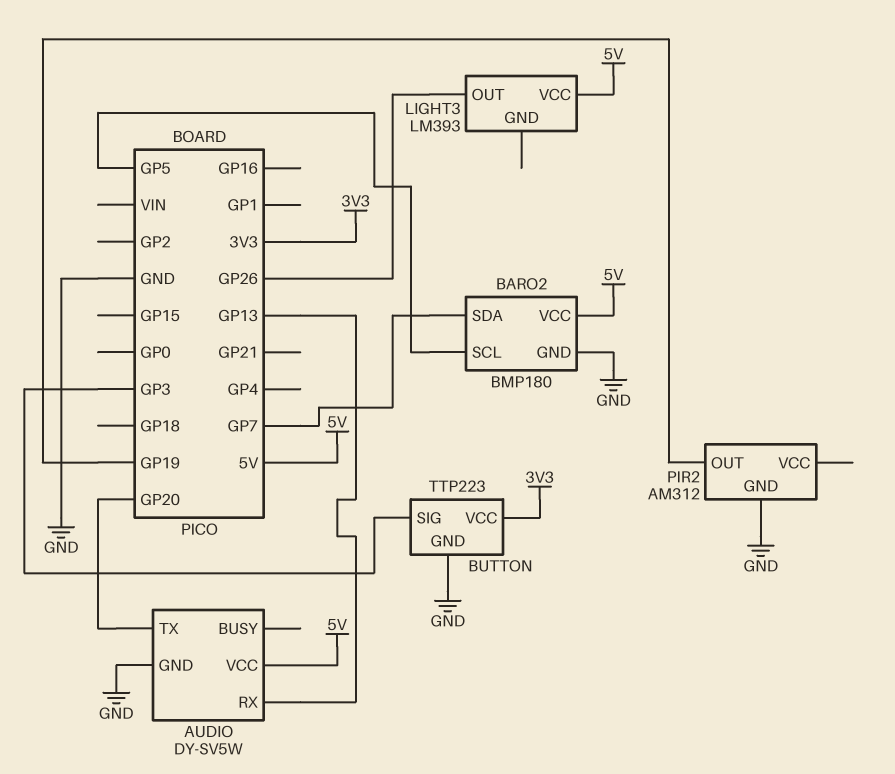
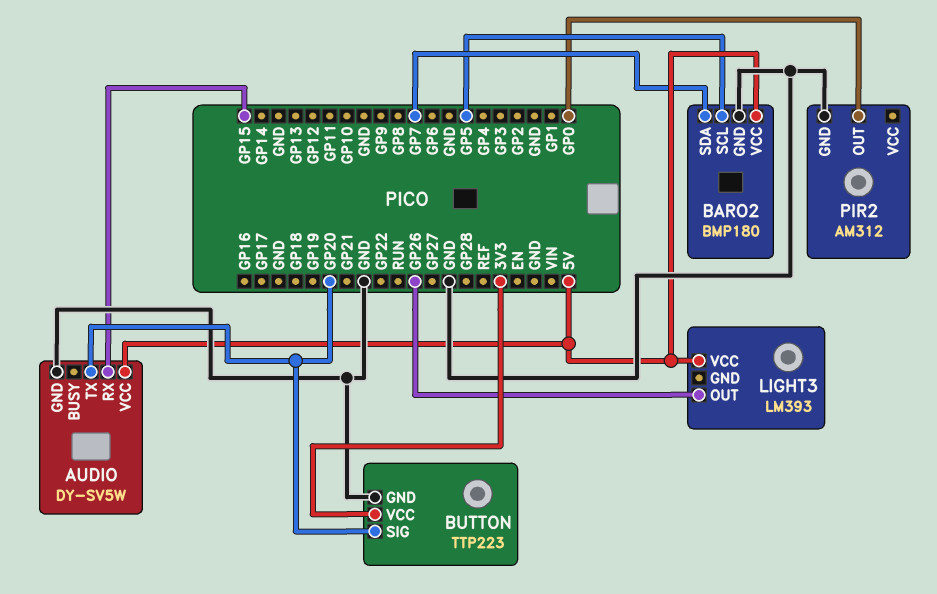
AUDIO pin RX: GP13 -> GP15
BUTTON pin SIG: GP3 -> GP20
PIR2 pin OUT: GP19 -> GP0

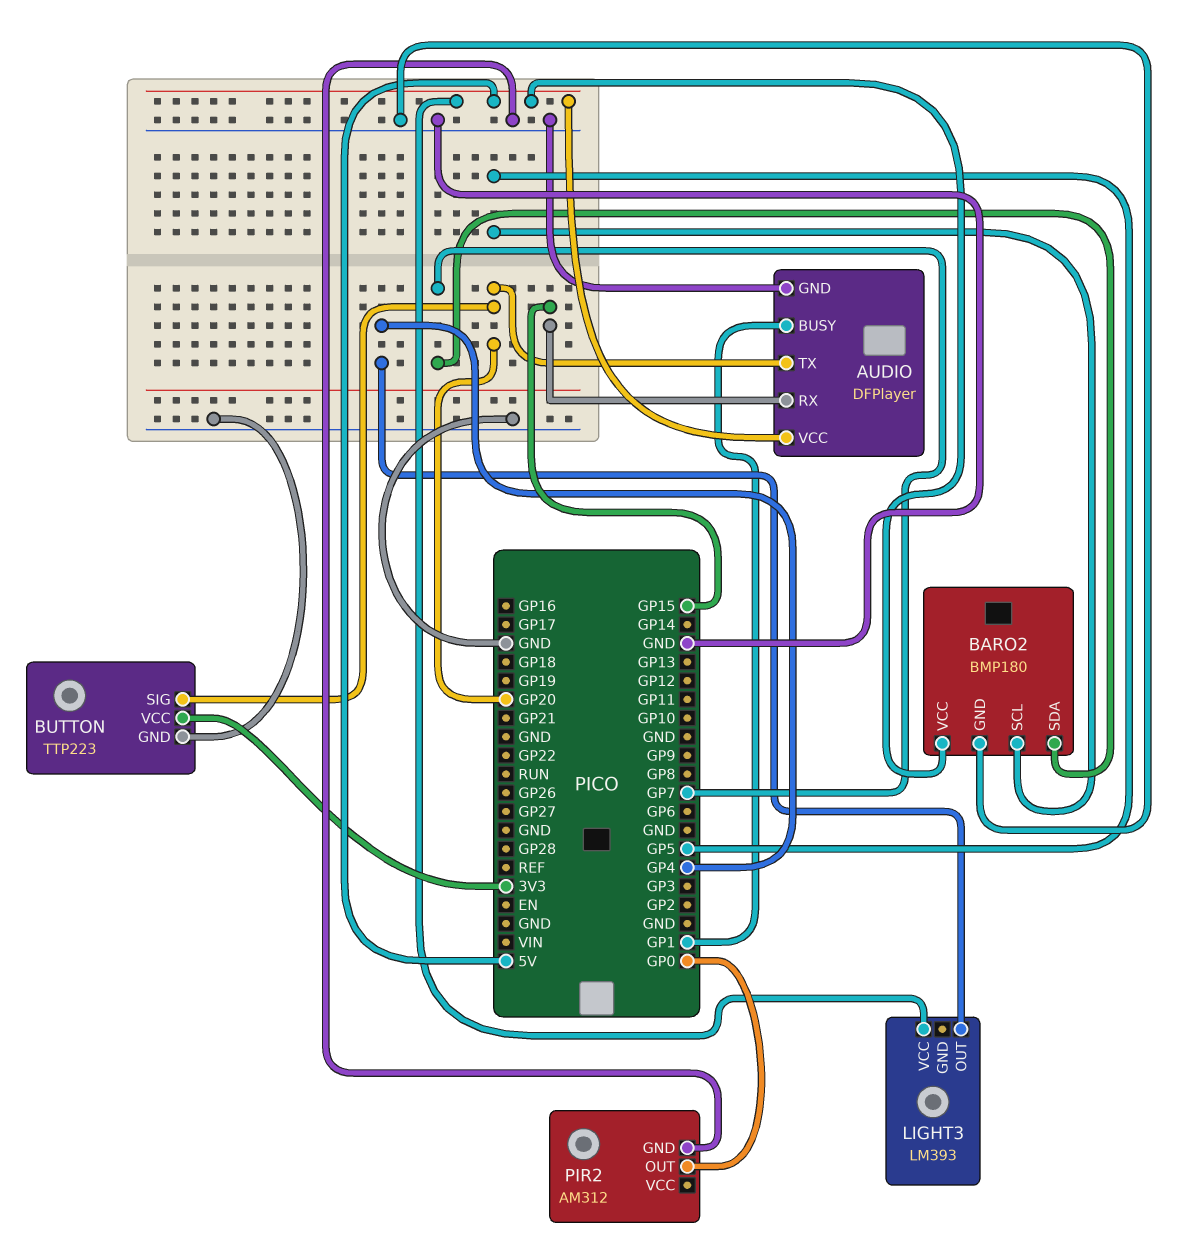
AUDIO: DY-SV5W -> DFPlayer
AUDIO pin BUSY: none -> GP1
LIGHT3 pin OUT: GP26 -> GP4

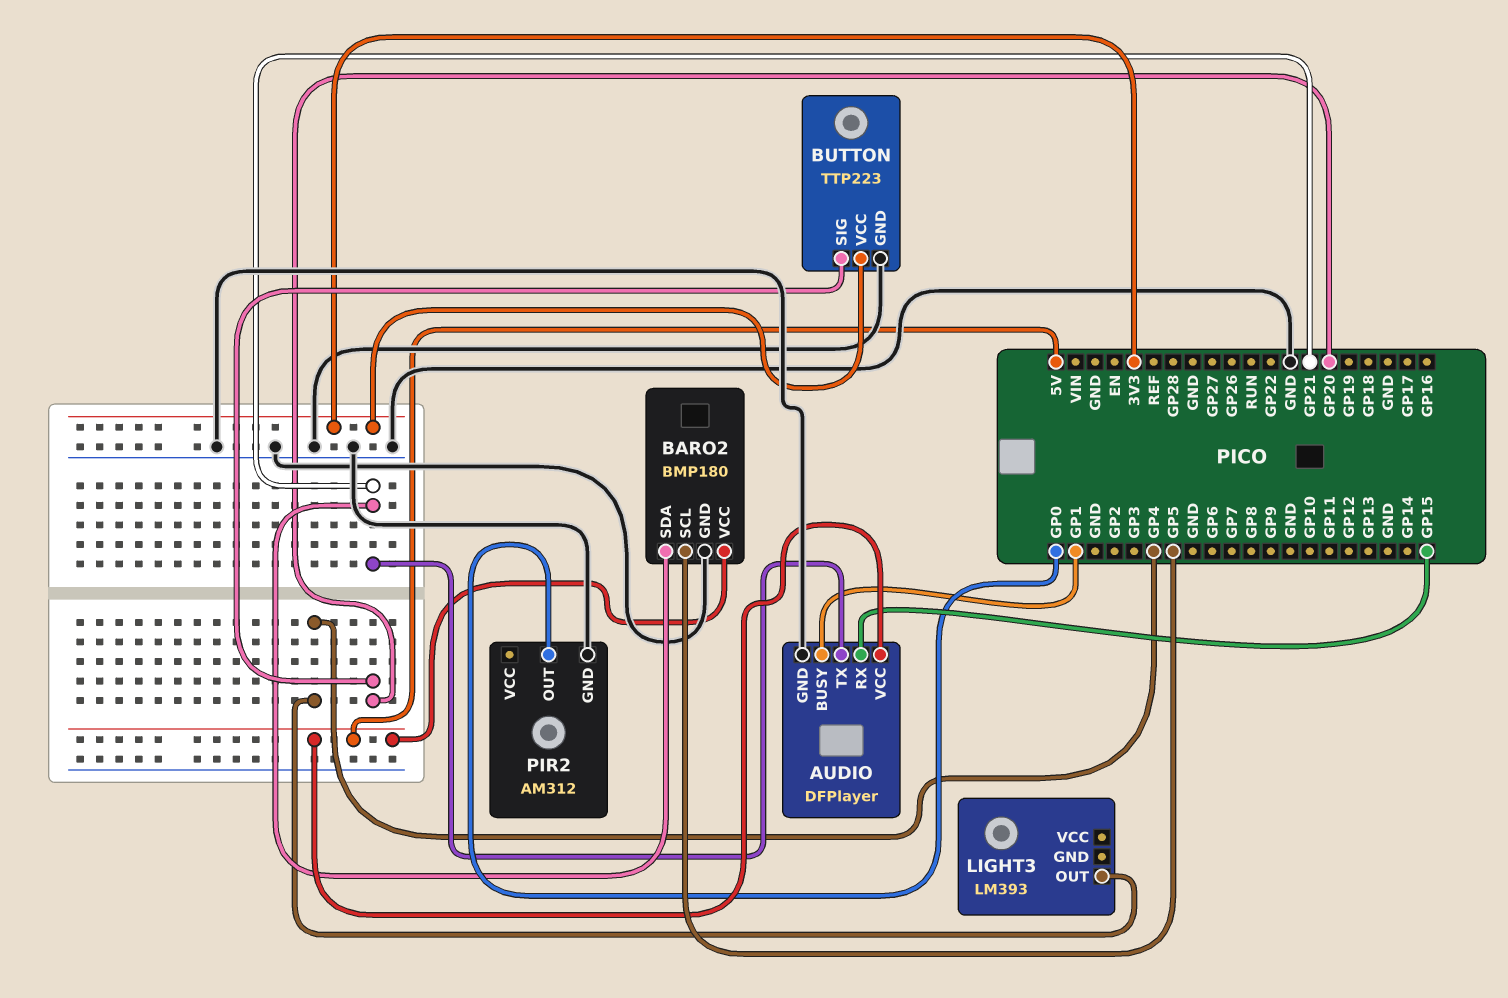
AUDIO pin TX: GP20 -> GP21
BARO2 pin SDA: GP7 -> GP21
LIGHT3 pin VCC: 5V -> none

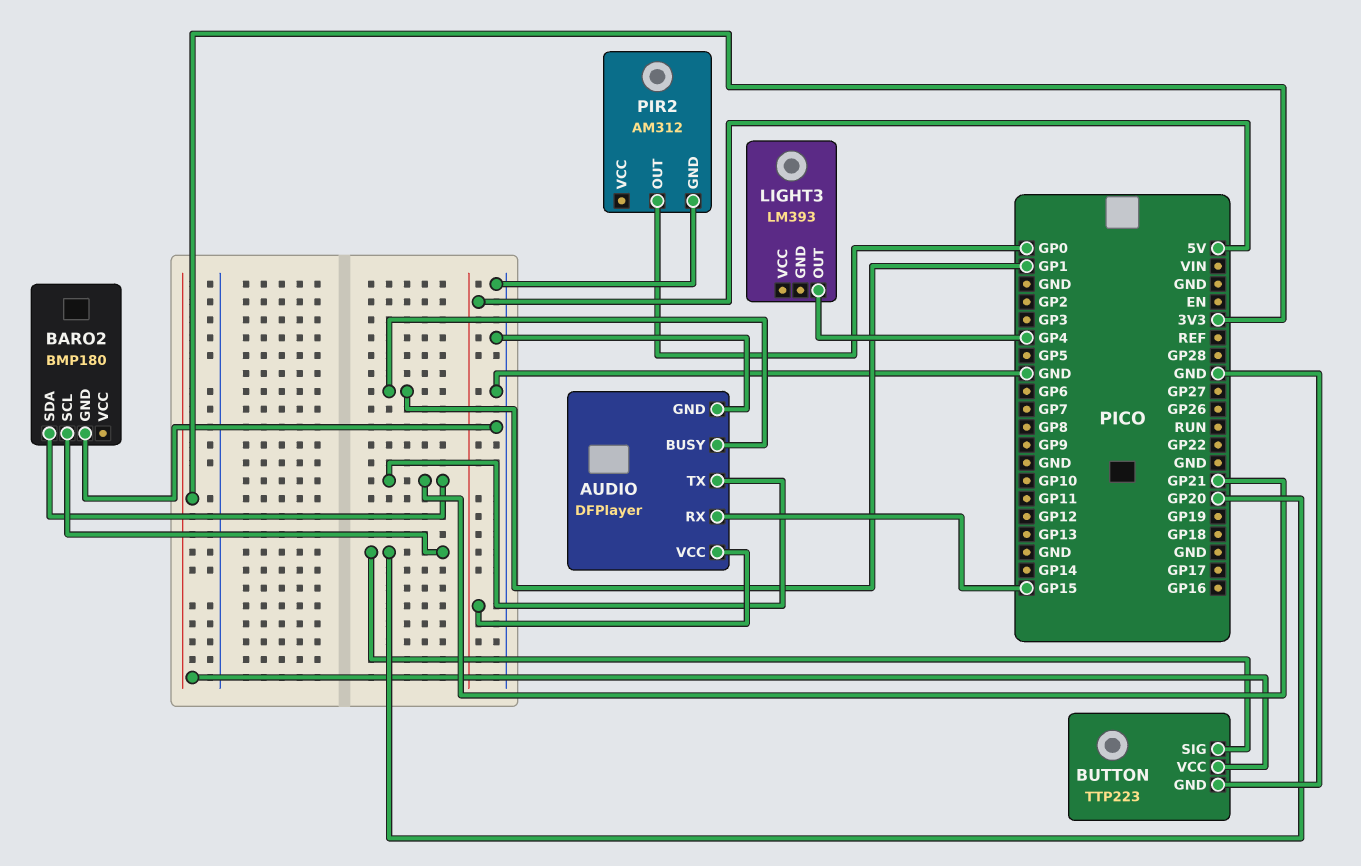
BARO2 pin SCL: GP5 -> GP20
BARO2 pin VCC: 5V -> none

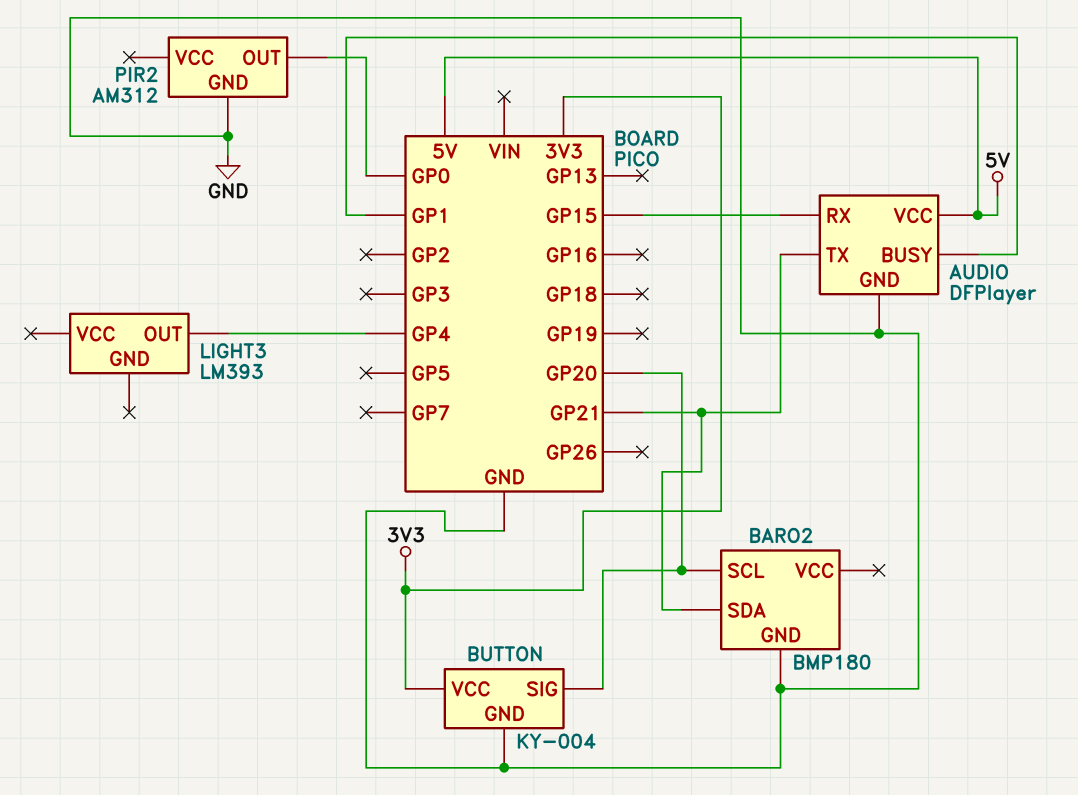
BUTTON: TTP223 -> KY-004

